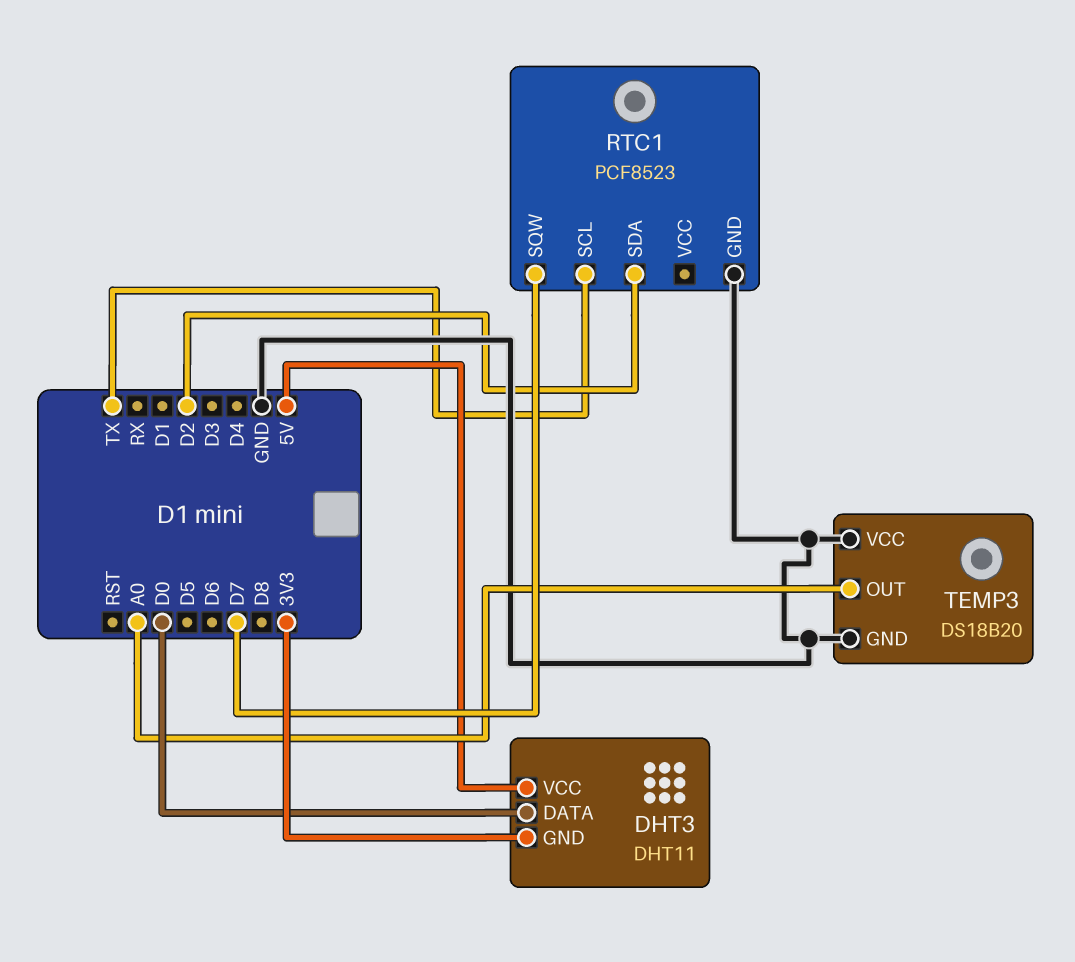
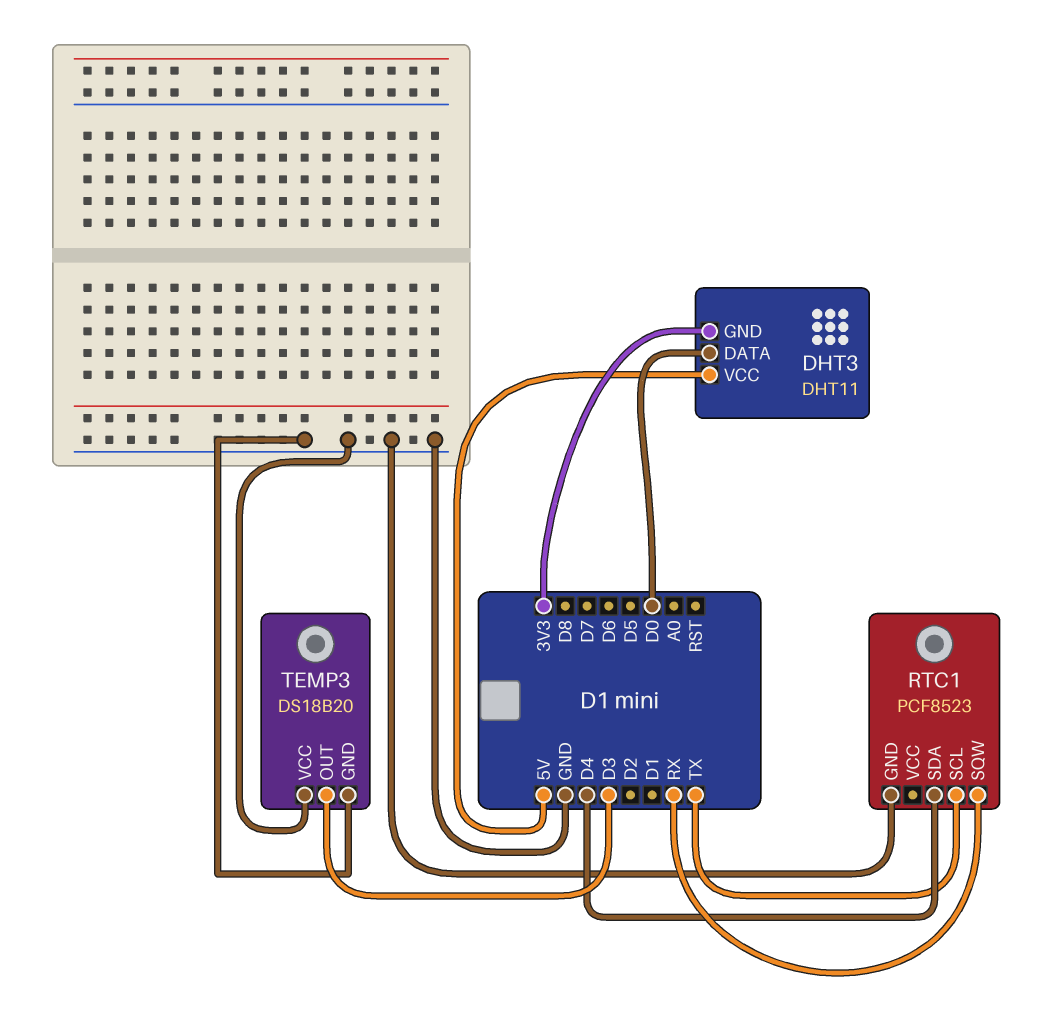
RTC1 pin SDA: D2 -> D4
RTC1 pin SQW: D7 -> RX
TEMP3 pin OUT: A0 -> D3

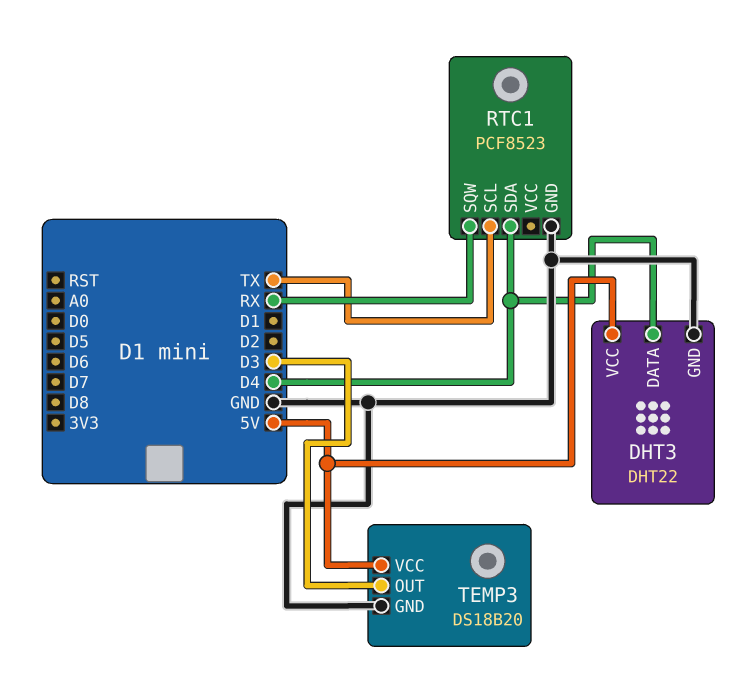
DHT3: DHT11 -> DHT22
DHT3 pin DATA: D0 -> D4
DHT3 pin GND: 3V3 -> GND
TEMP3 pin VCC: GND -> 5V

